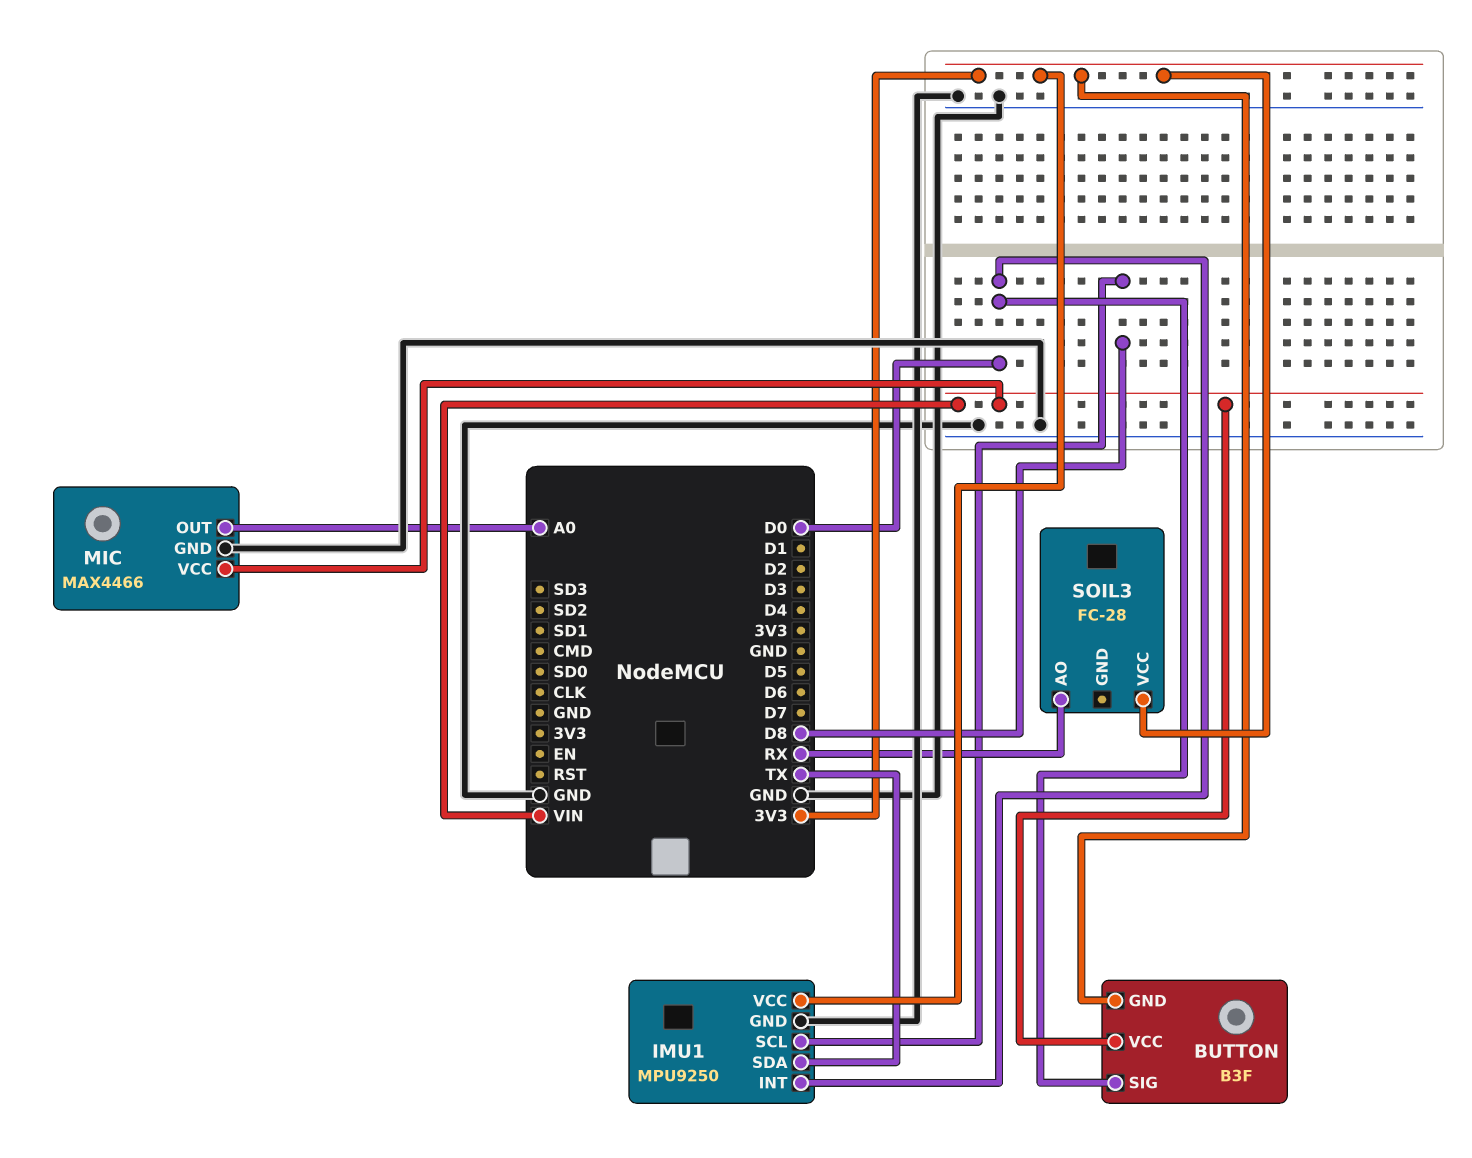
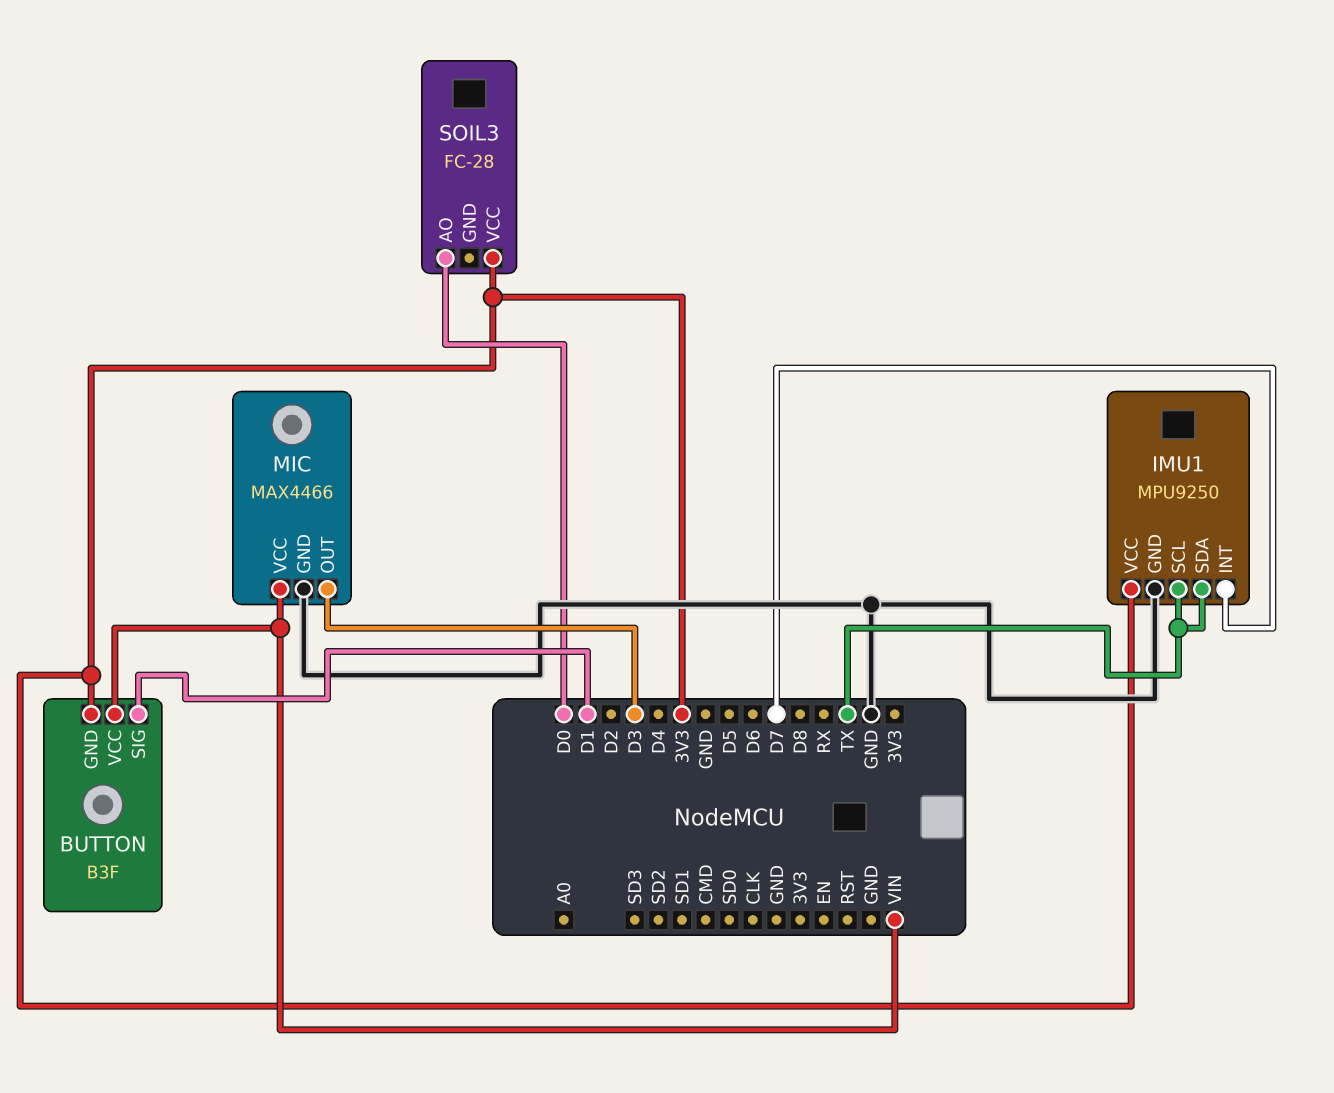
BUTTON pin SIG: D0 -> D1
IMU1 pin INT: D0 -> D7
IMU1 pin SCL: D8 -> TX
MIC pin OUT: A0 -> D3
SOIL3 pin AO: RX -> D0

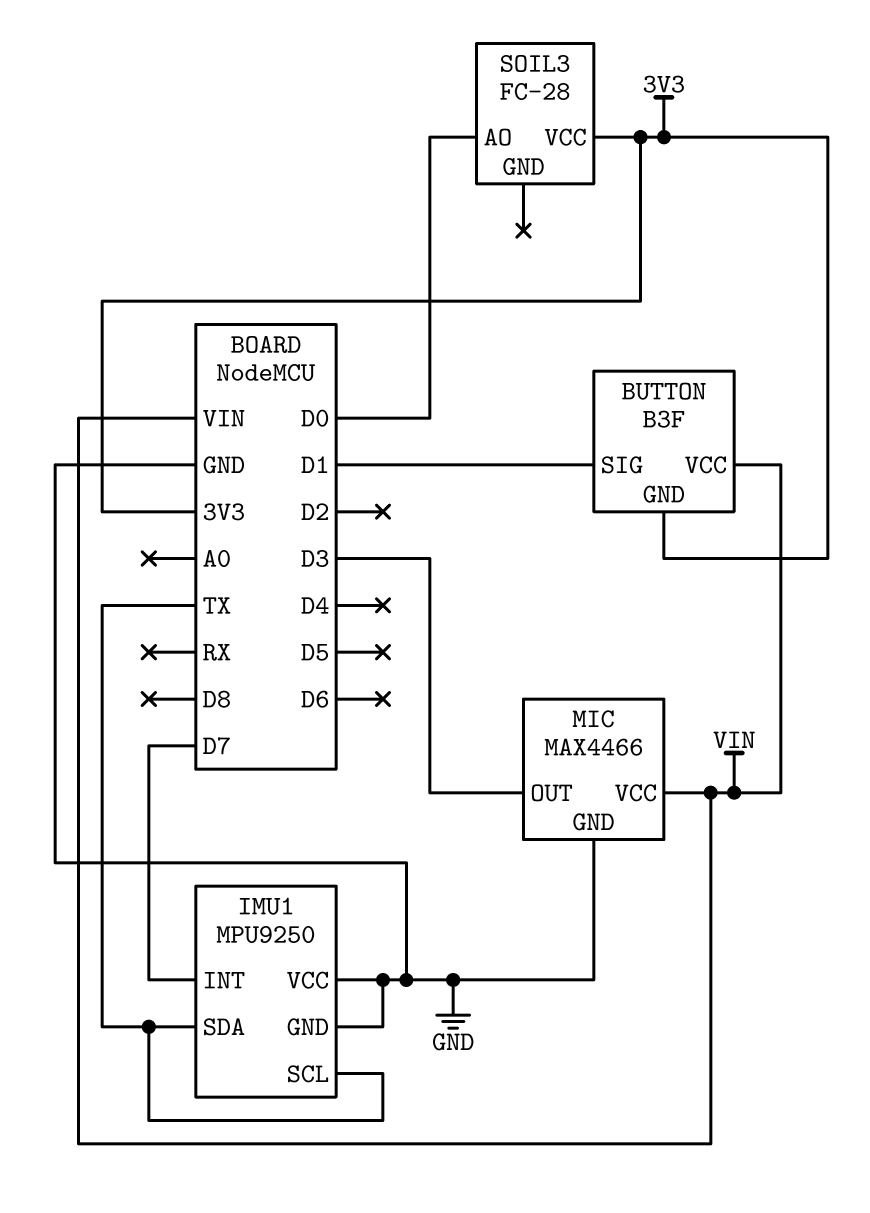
IMU1 pin VCC: 3V3 -> GND

